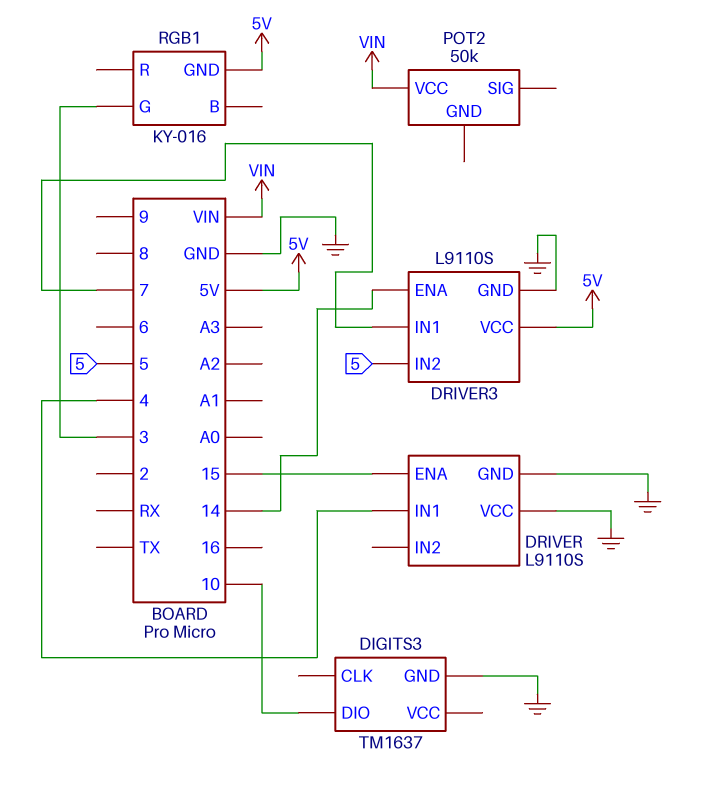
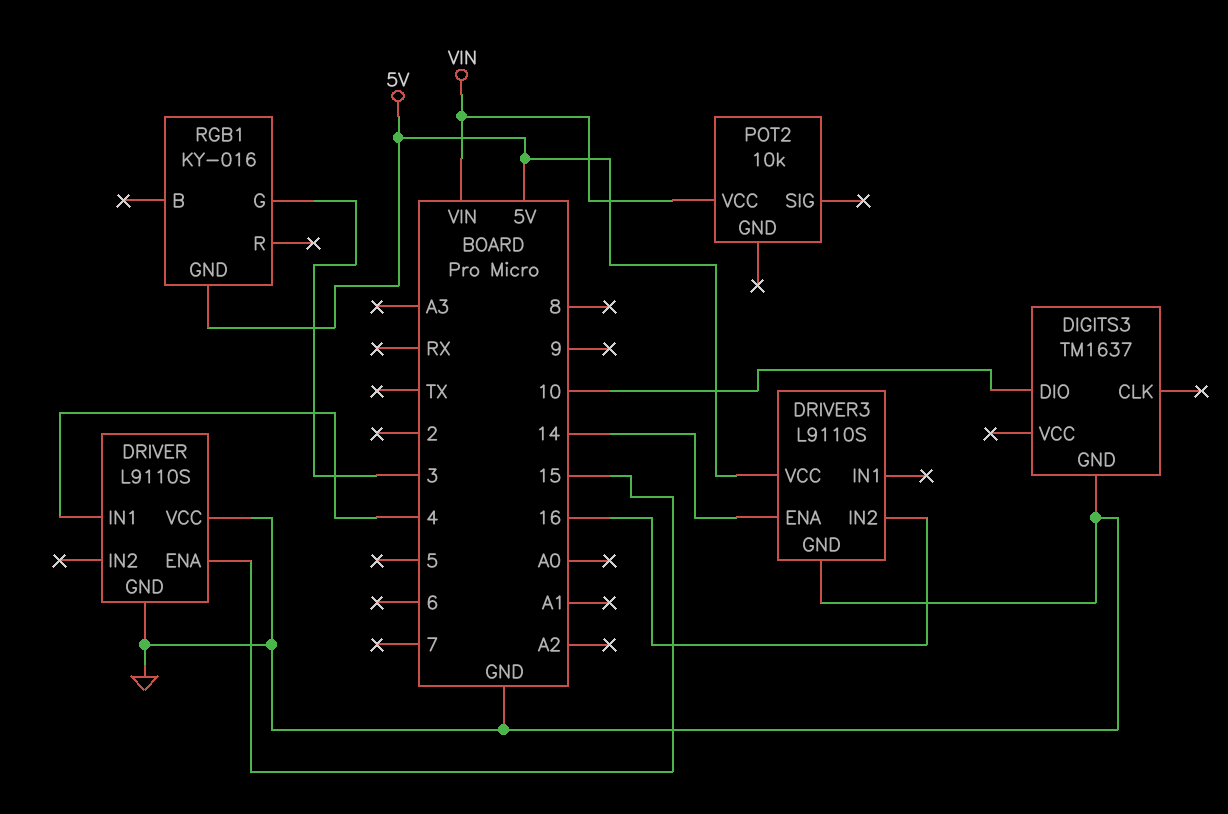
DRIVER3 pin IN1: 7 -> none
DRIVER3 pin IN2: 5 -> 16
POT2: 50k -> 10k

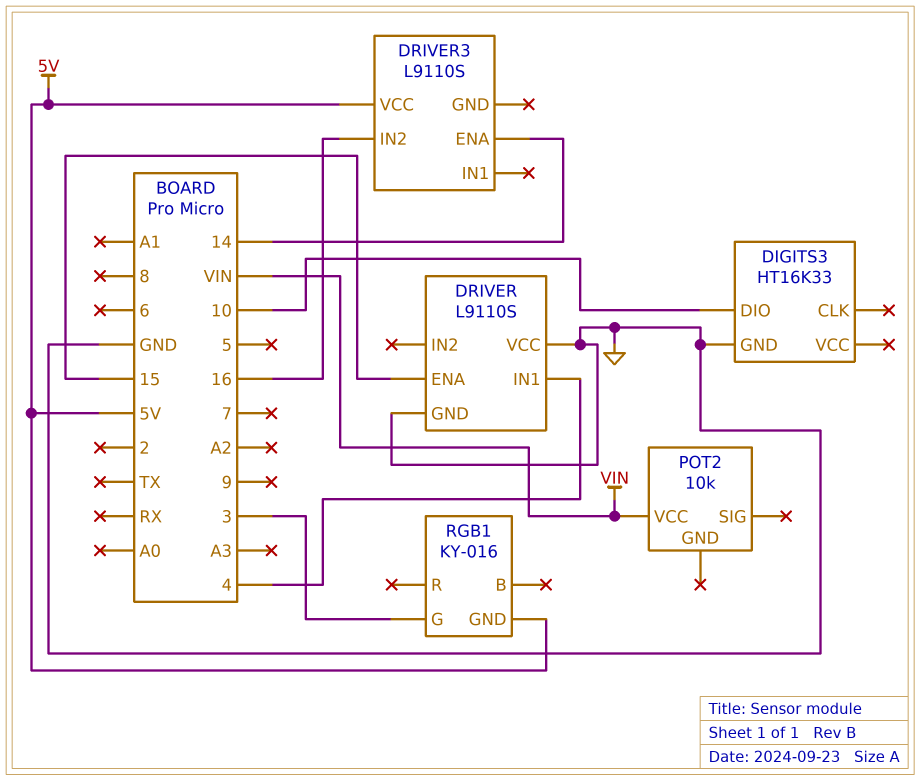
DIGITS3: TM1637 -> HT16K33
DRIVER3 pin GND: GND -> none

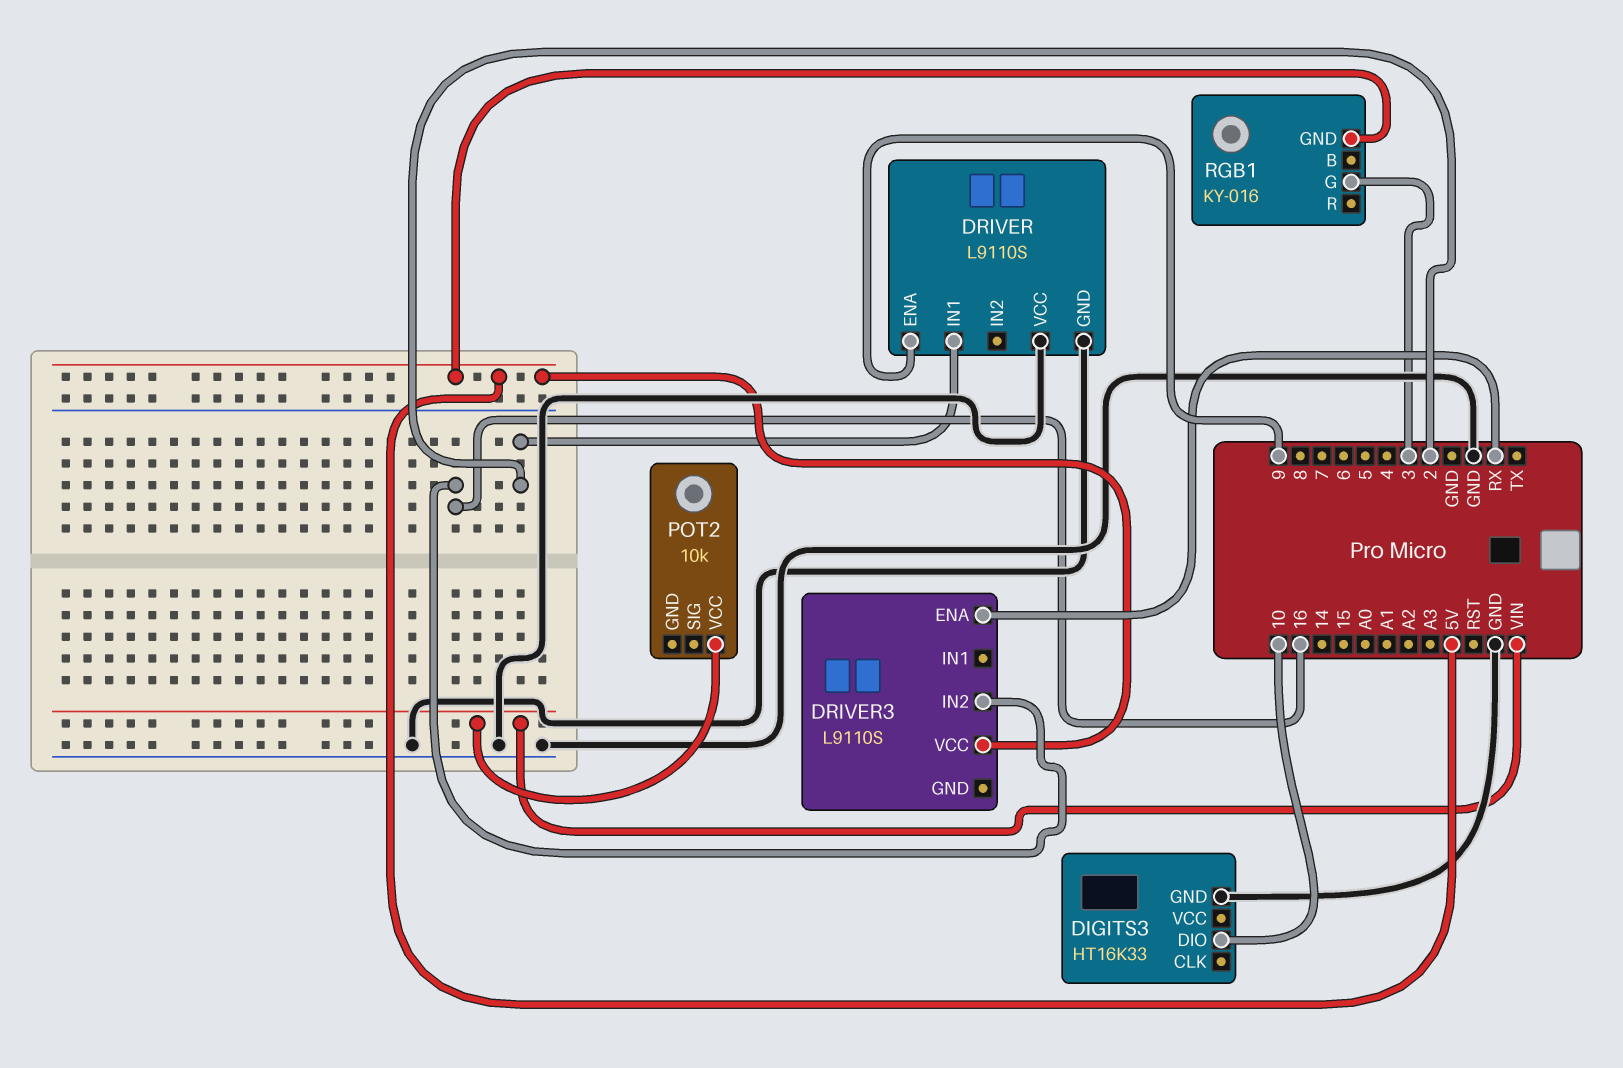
DRIVER pin ENA: 15 -> 9
DRIVER pin IN1: 4 -> 2
DRIVER3 pin ENA: 14 -> RX

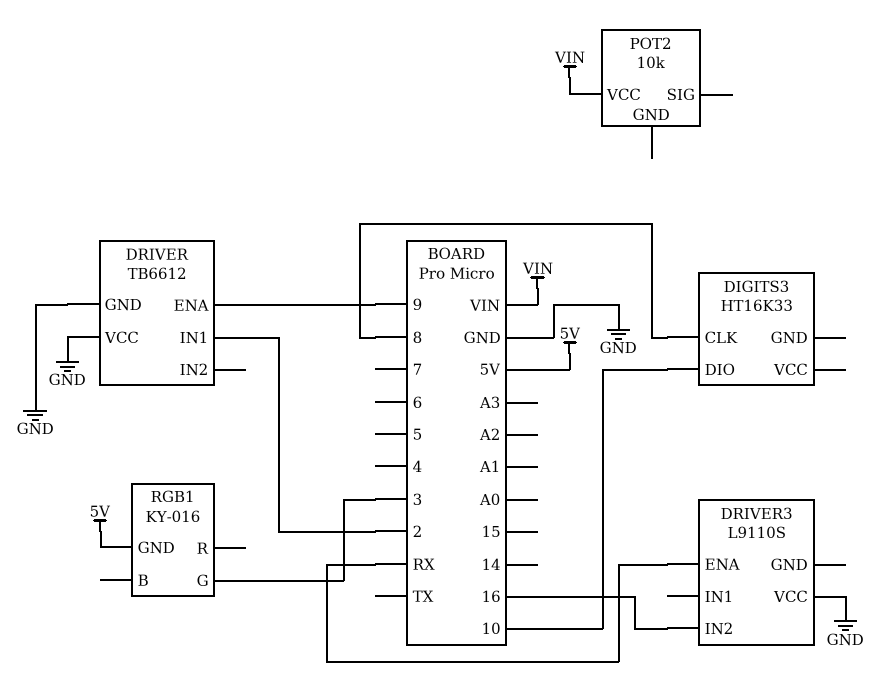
DIGITS3 pin CLK: none -> 8
DIGITS3 pin GND: GND -> none
DRIVER: L9110S -> TB6612
DRIVER3 pin VCC: 5V -> GND

